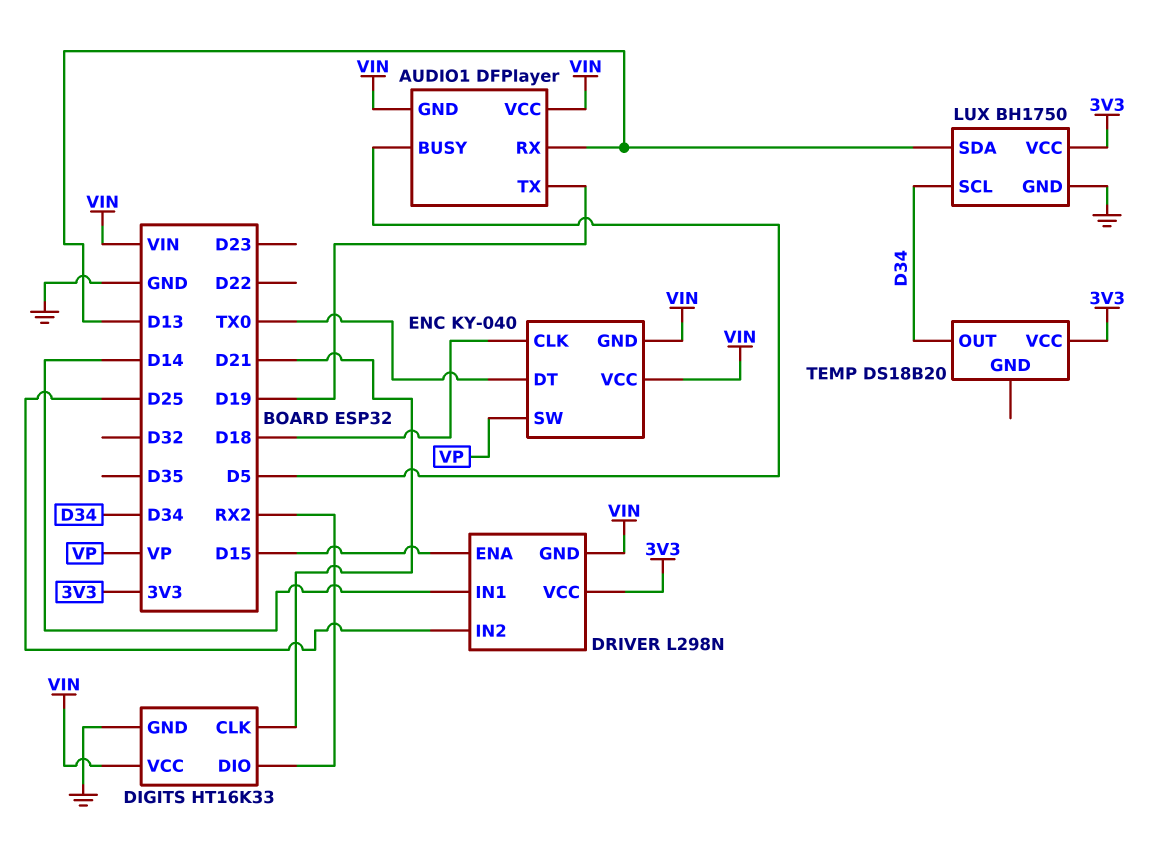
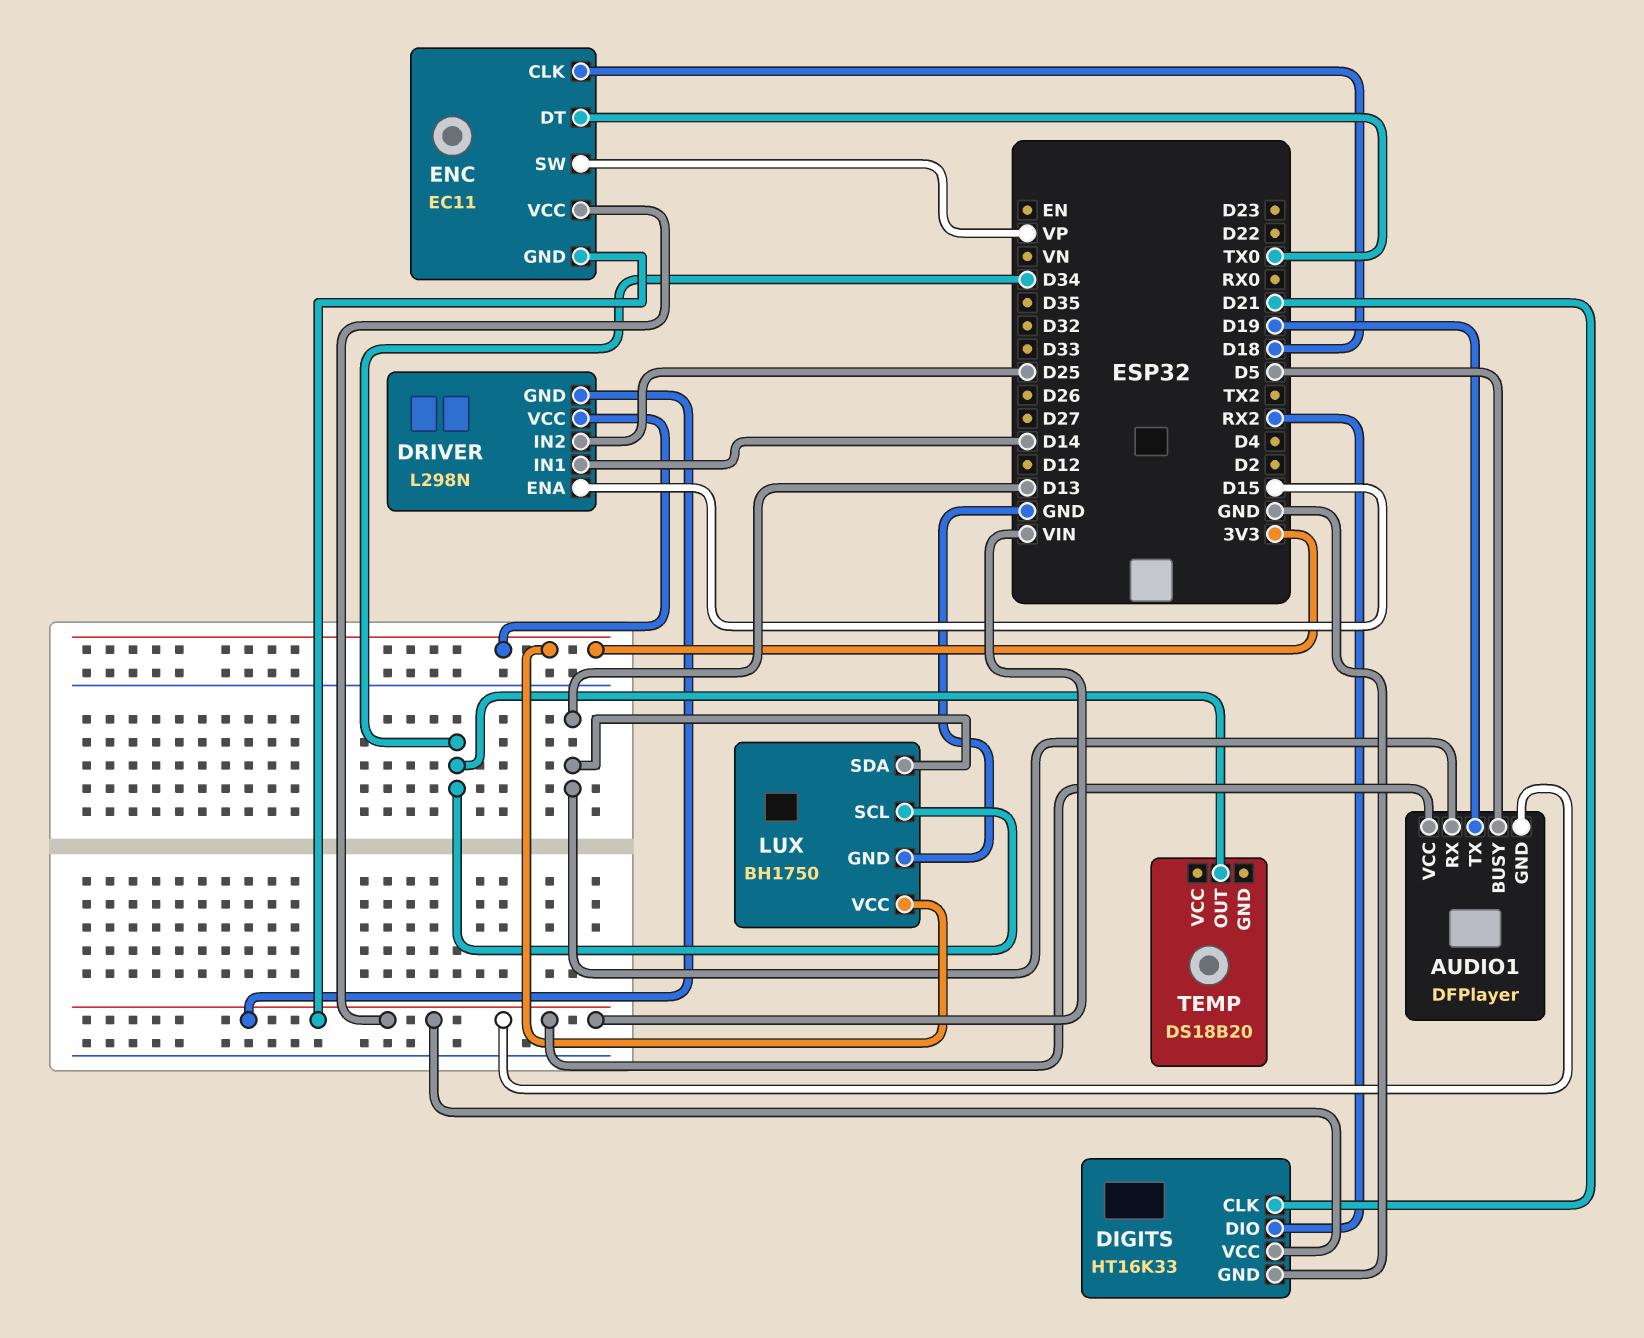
ENC: KY-040 -> EC11
TEMP pin VCC: 3V3 -> none

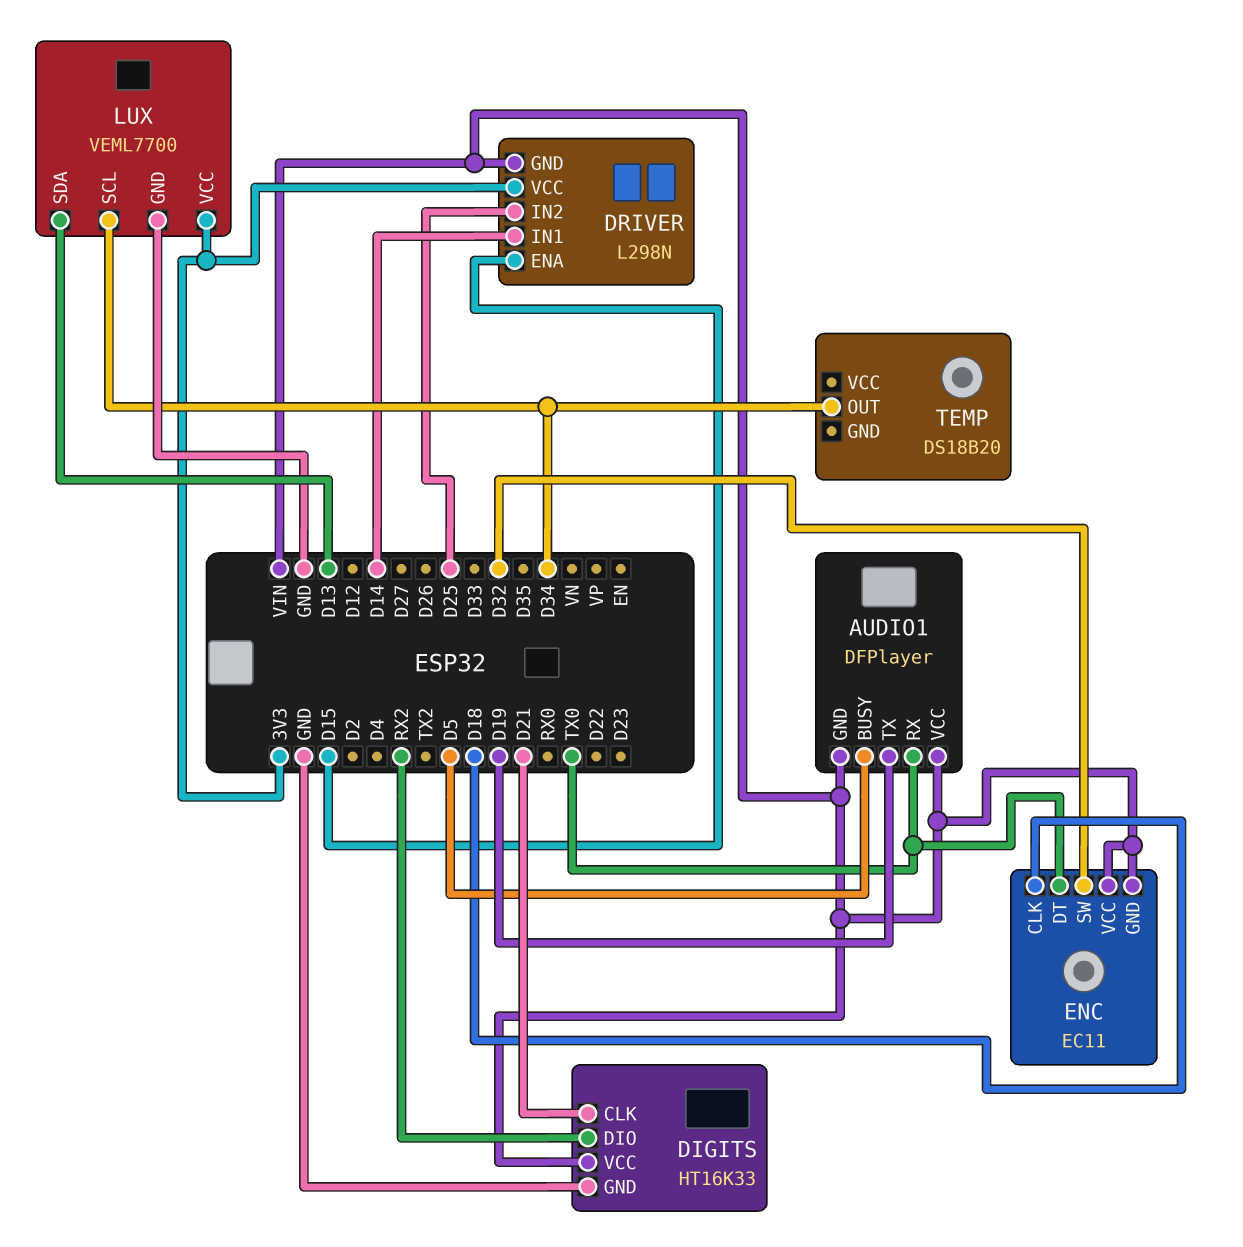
AUDIO1 pin RX: D13 -> TX0
ENC pin SW: VP -> D32
LUX: BH1750 -> VEML7700

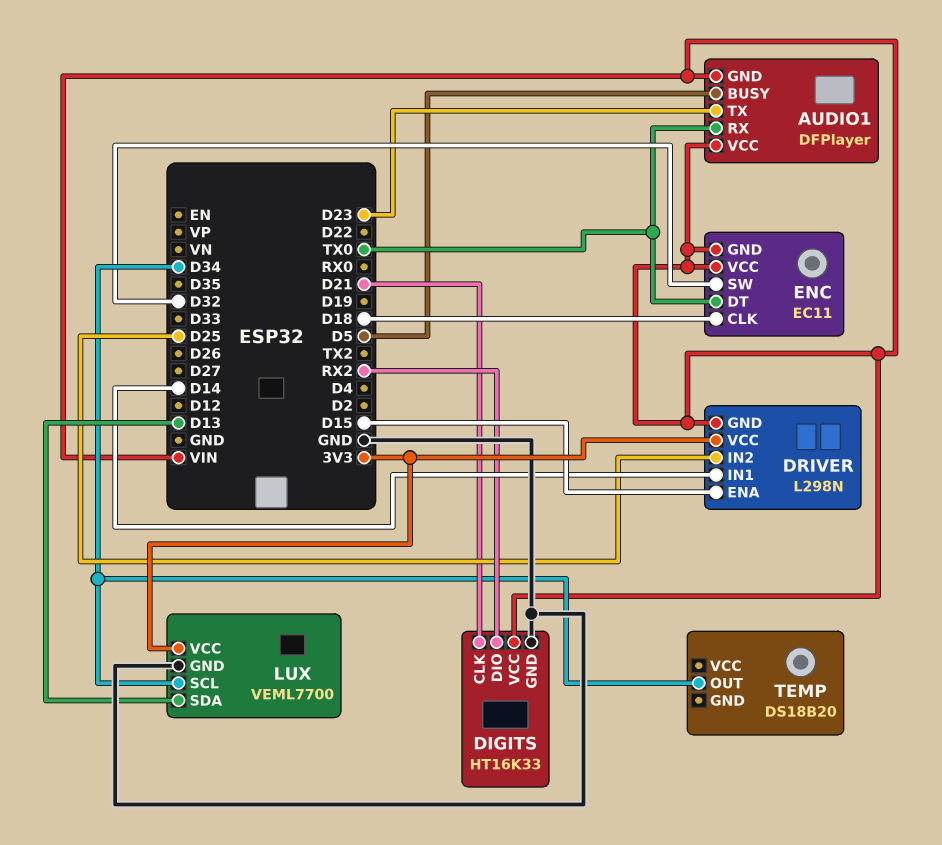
AUDIO1 pin TX: D19 -> D23

